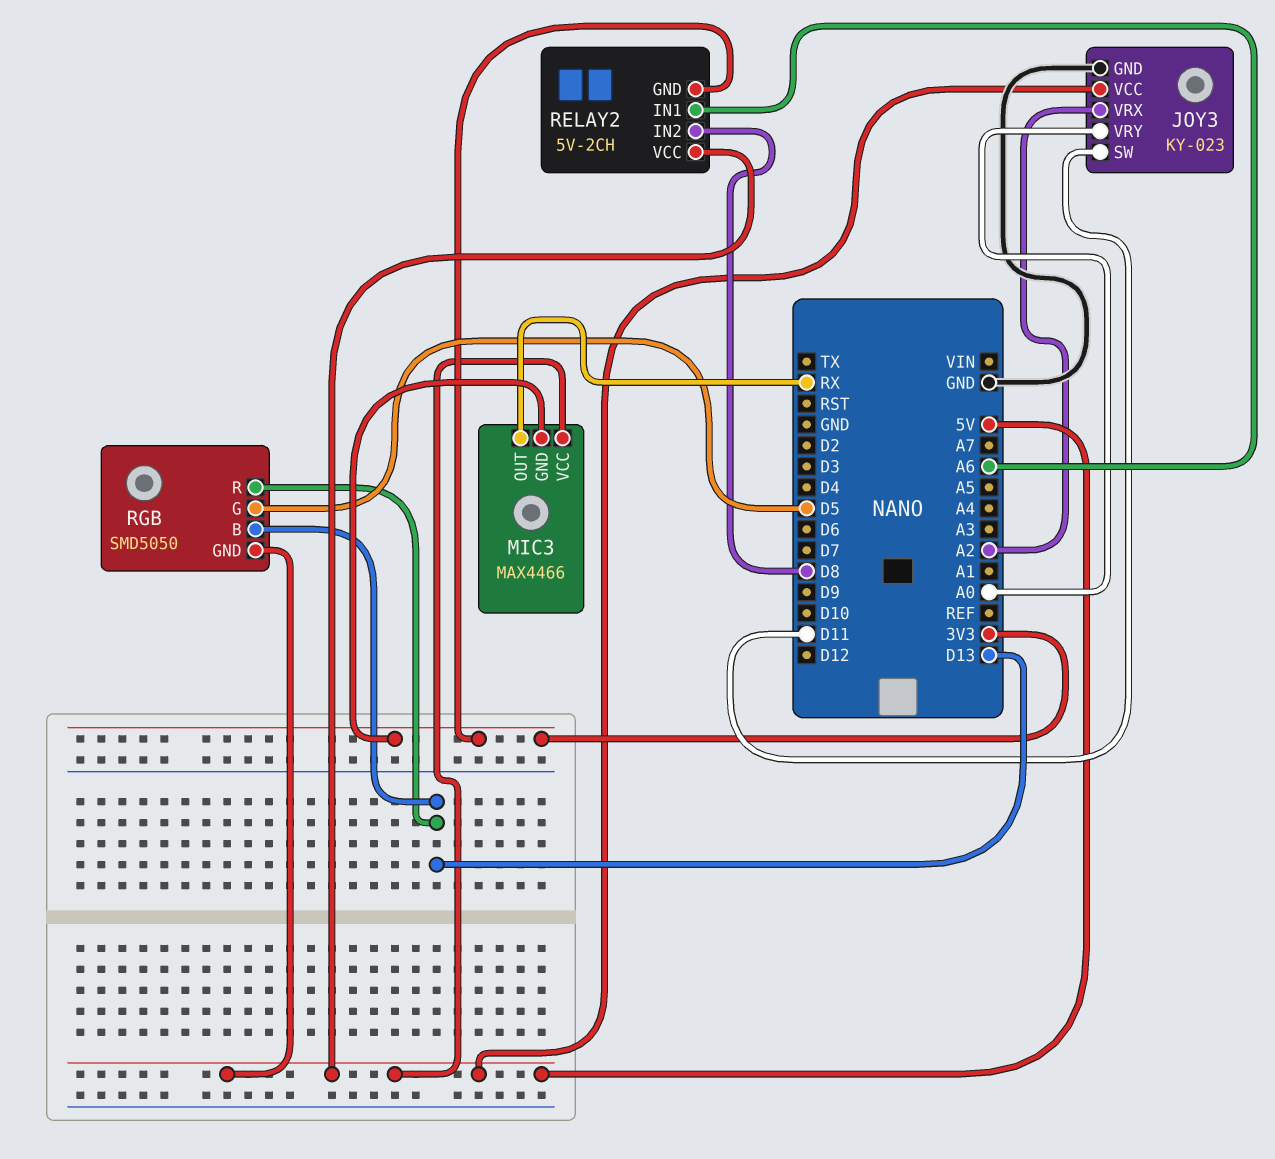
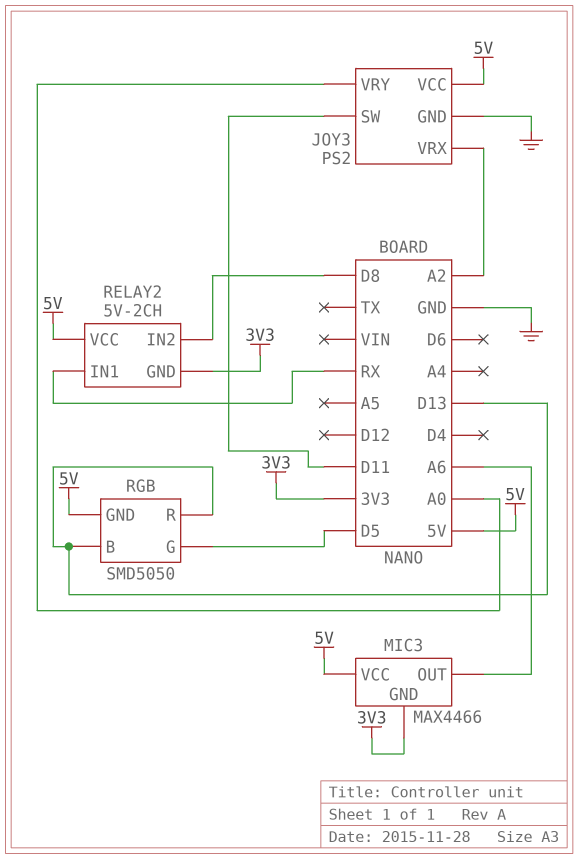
JOY3: KY-023 -> PS2
MIC3 pin OUT: RX -> A6
RELAY2 pin IN1: A6 -> RX

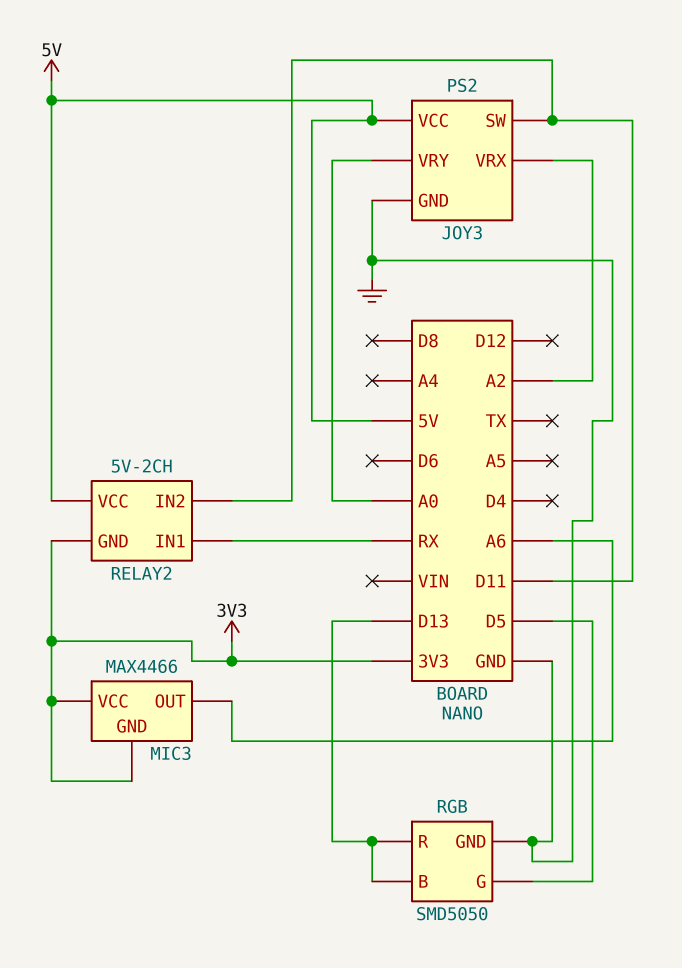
MIC3 pin VCC: 5V -> 3V3
RELAY2 pin IN2: D8 -> D11
RGB pin GND: 5V -> GND

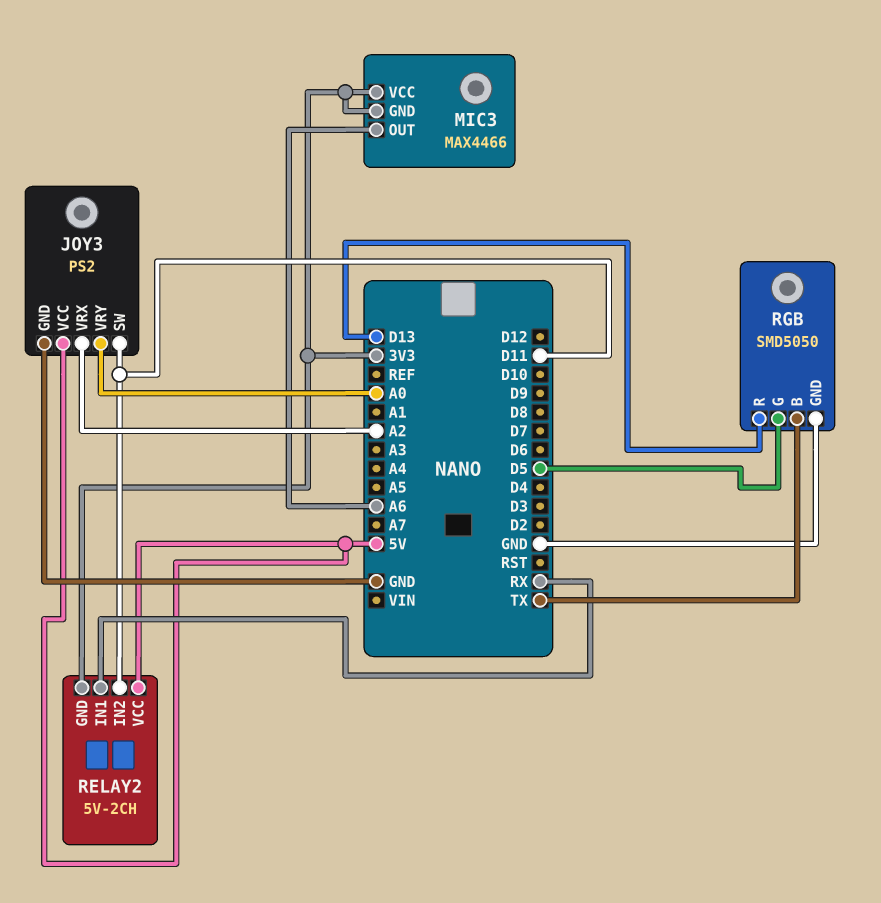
RGB pin B: D13 -> TX

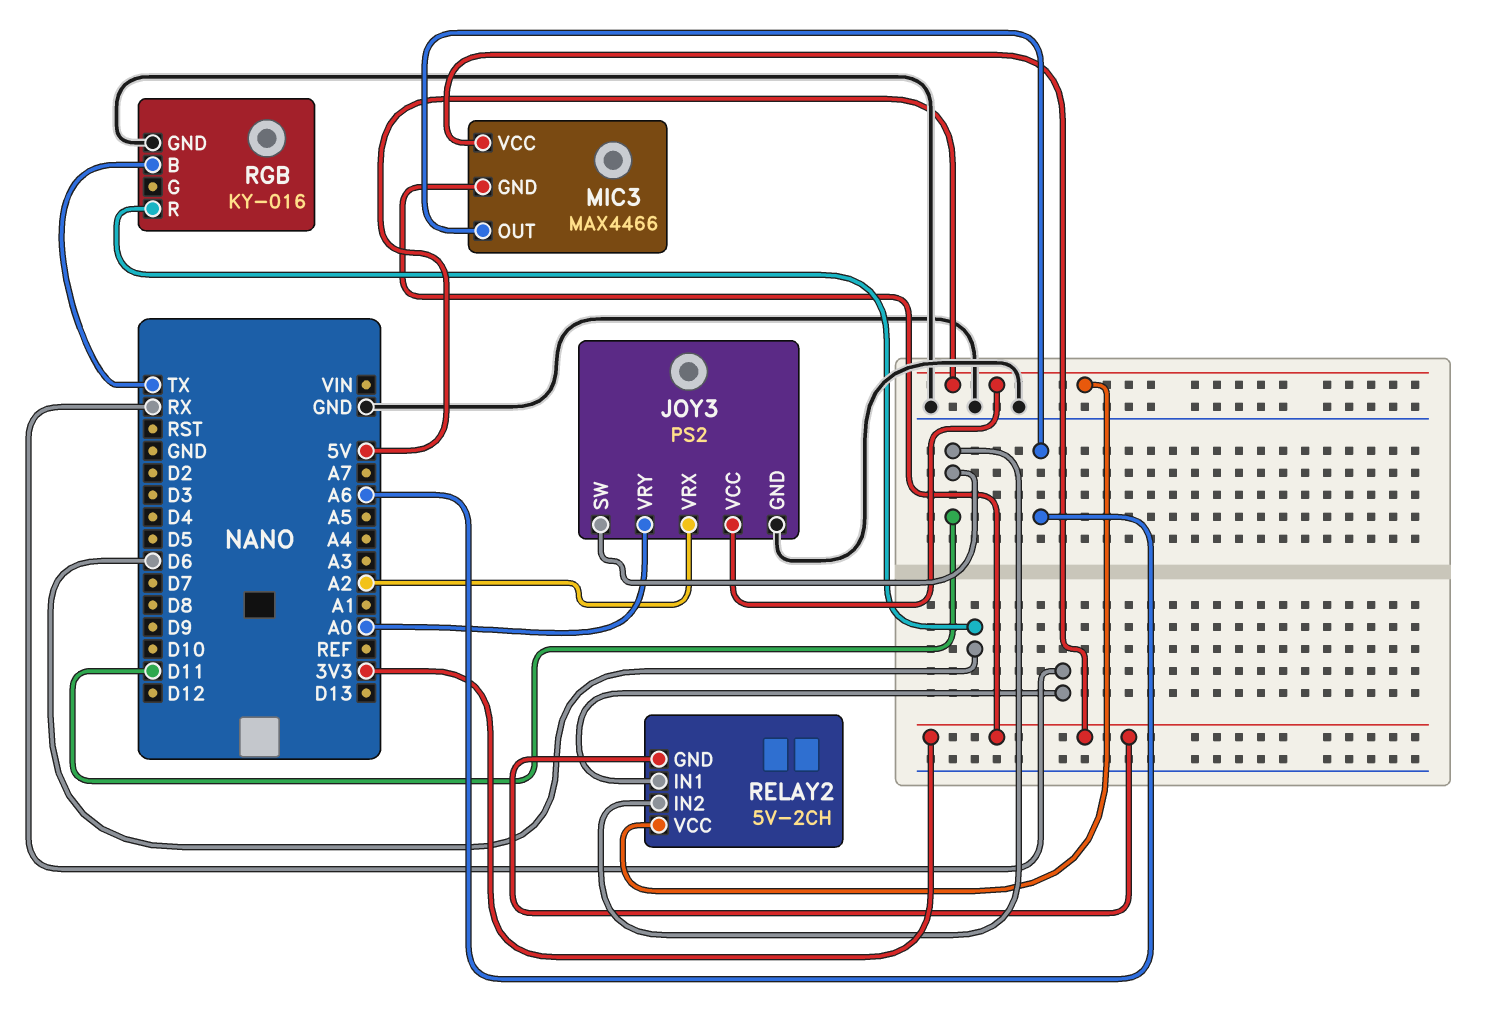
RGB: SMD5050 -> KY-016
RGB pin G: D5 -> none
RGB pin R: D13 -> D6

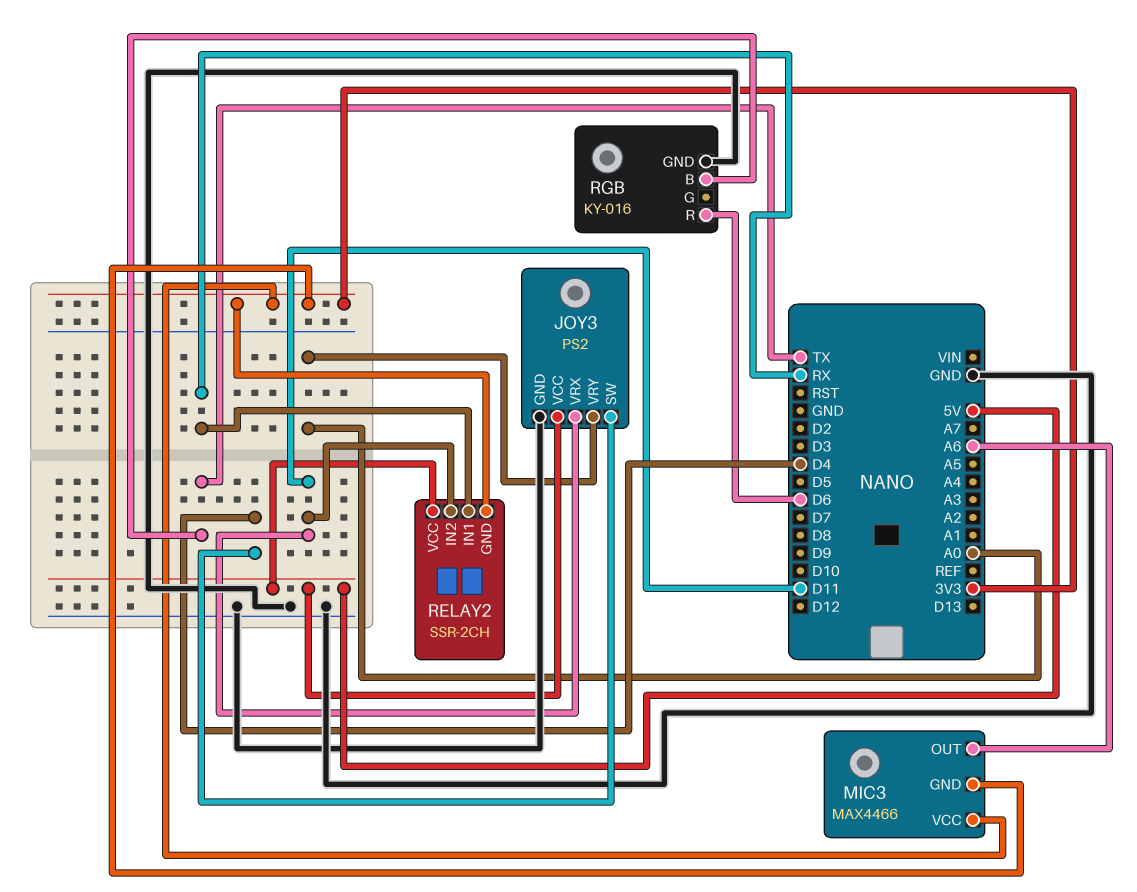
JOY3 pin SW: D11 -> D4
JOY3 pin VRX: A2 -> D11
RELAY2: 5V-2CH -> SSR-2CH

